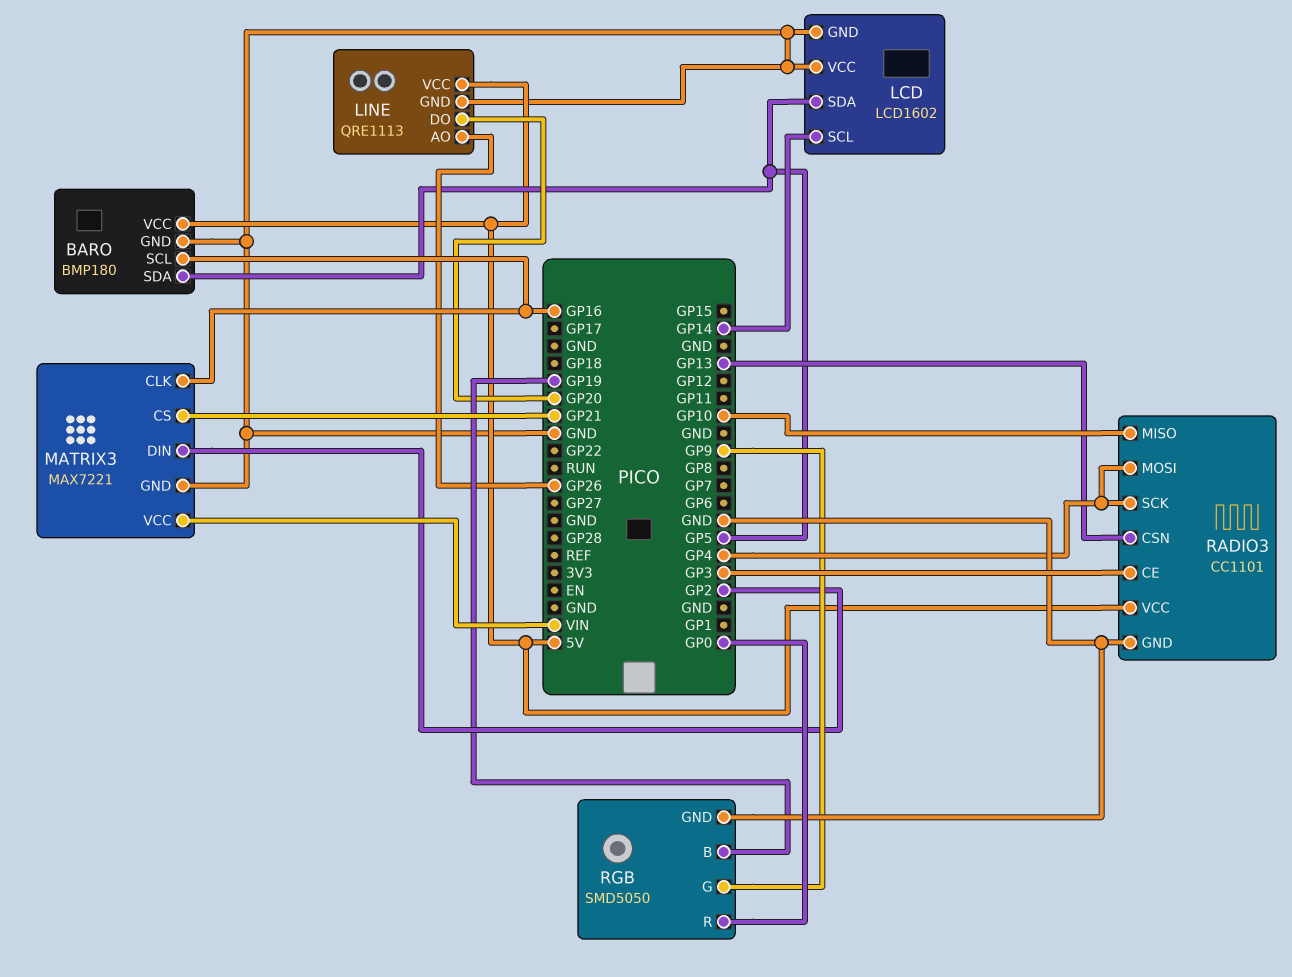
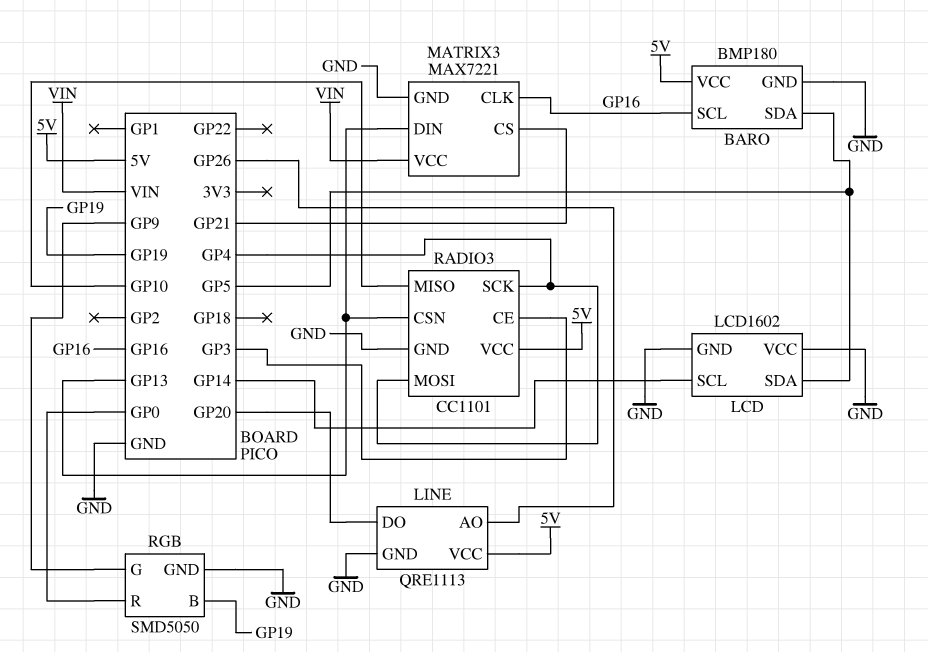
MATRIX3 pin DIN: GP2 -> GP13

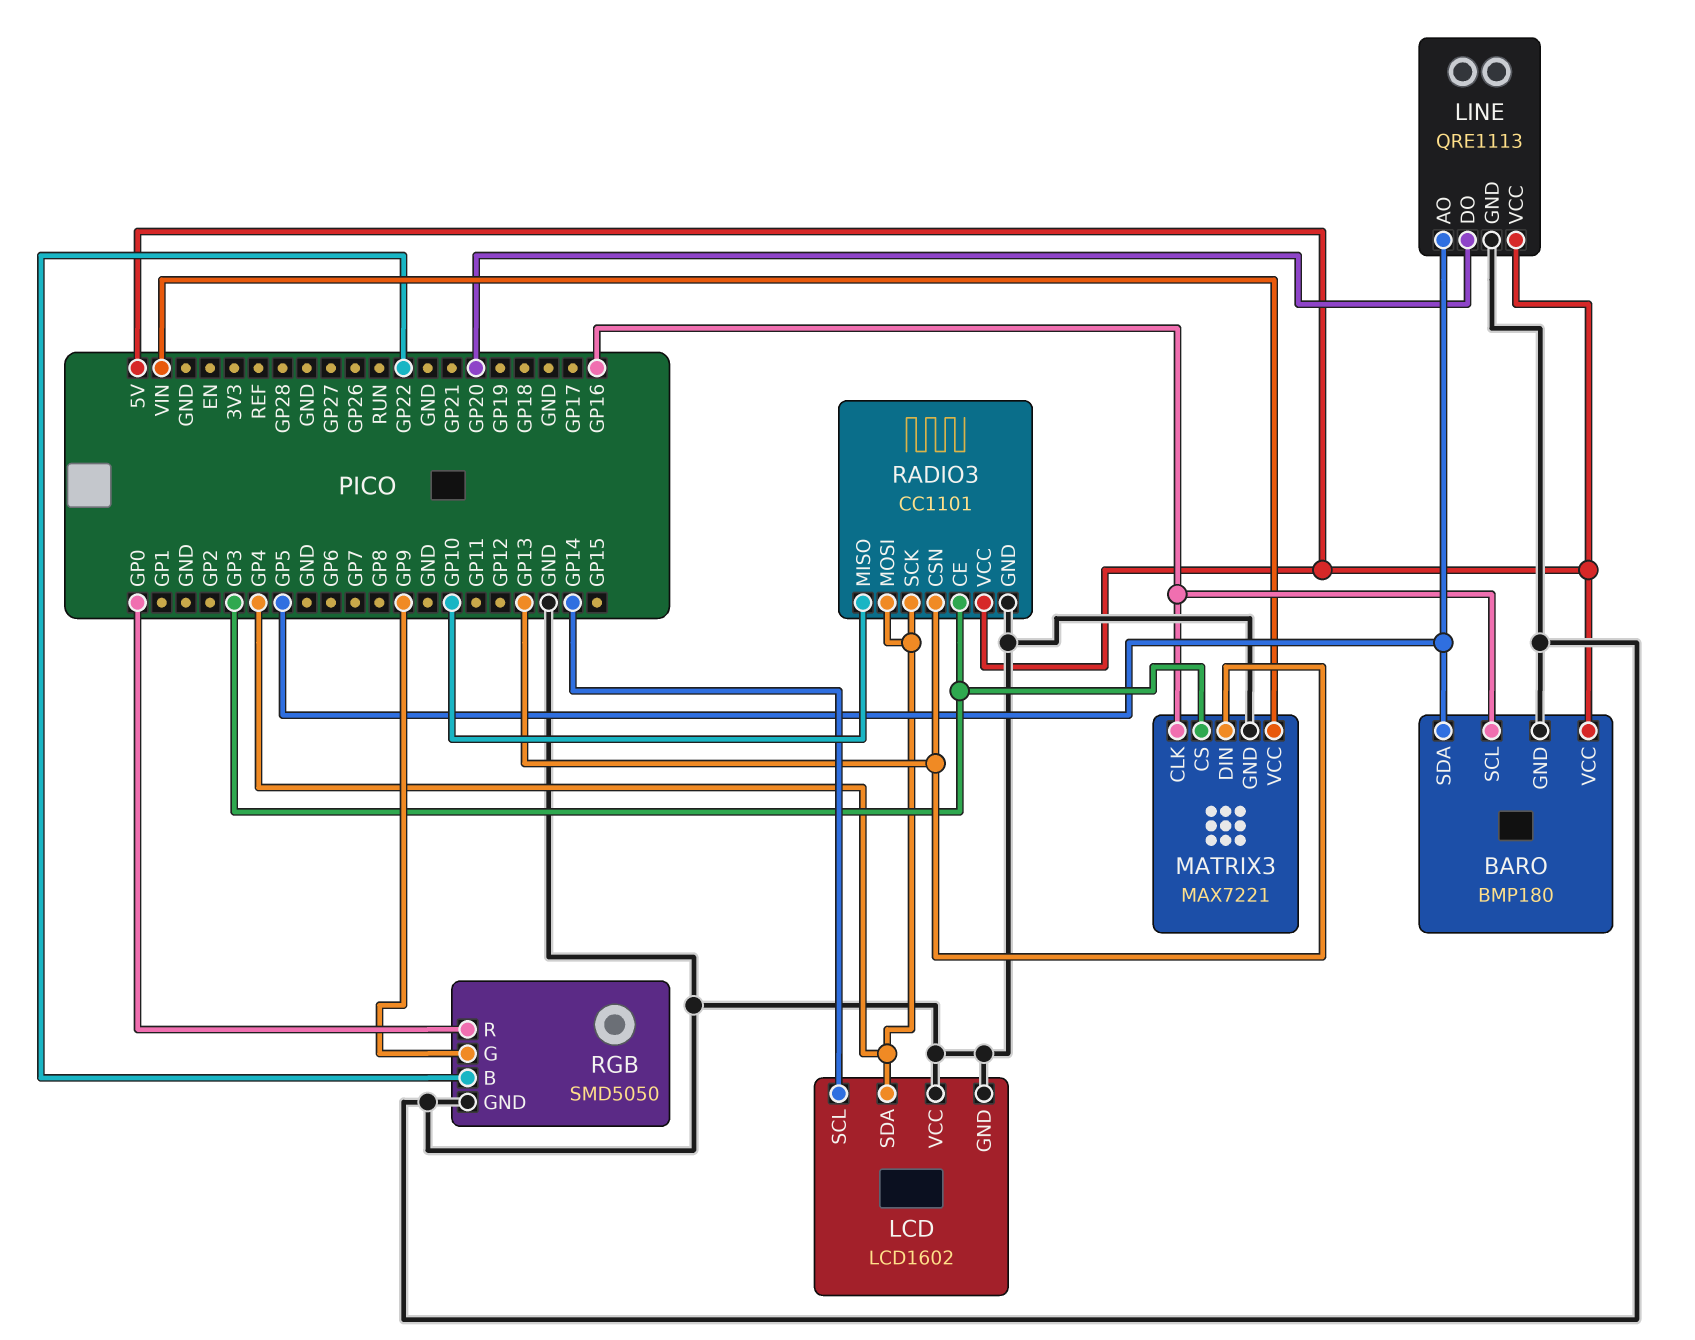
LCD pin SDA: GP5 -> GP4
LINE pin AO: GP26 -> GP5
MATRIX3 pin CS: GP21 -> GP3
RGB pin B: GP19 -> GP22

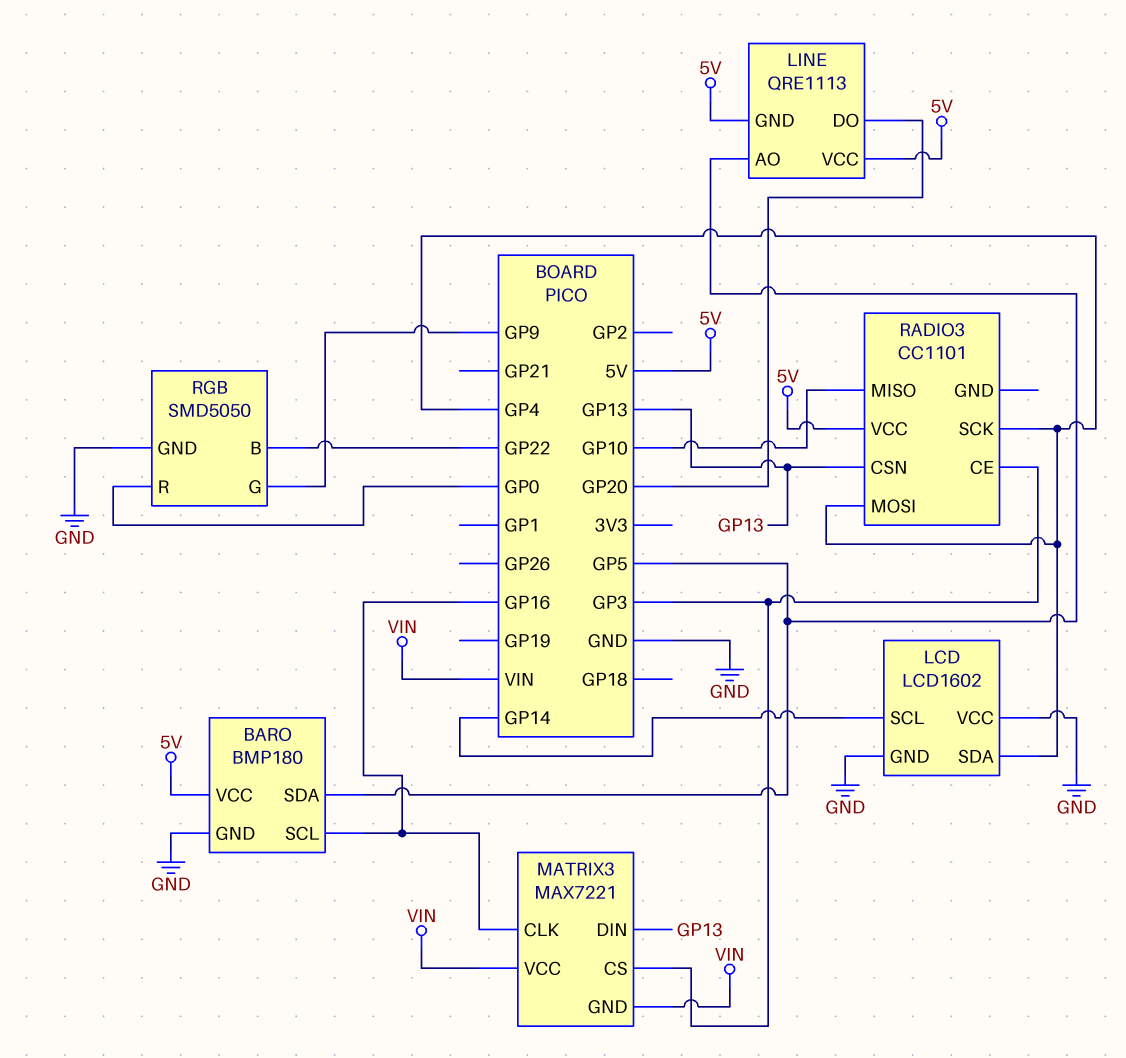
LINE pin GND: GND -> 5V
MATRIX3 pin GND: GND -> VIN
RADIO3 pin GND: GND -> none

